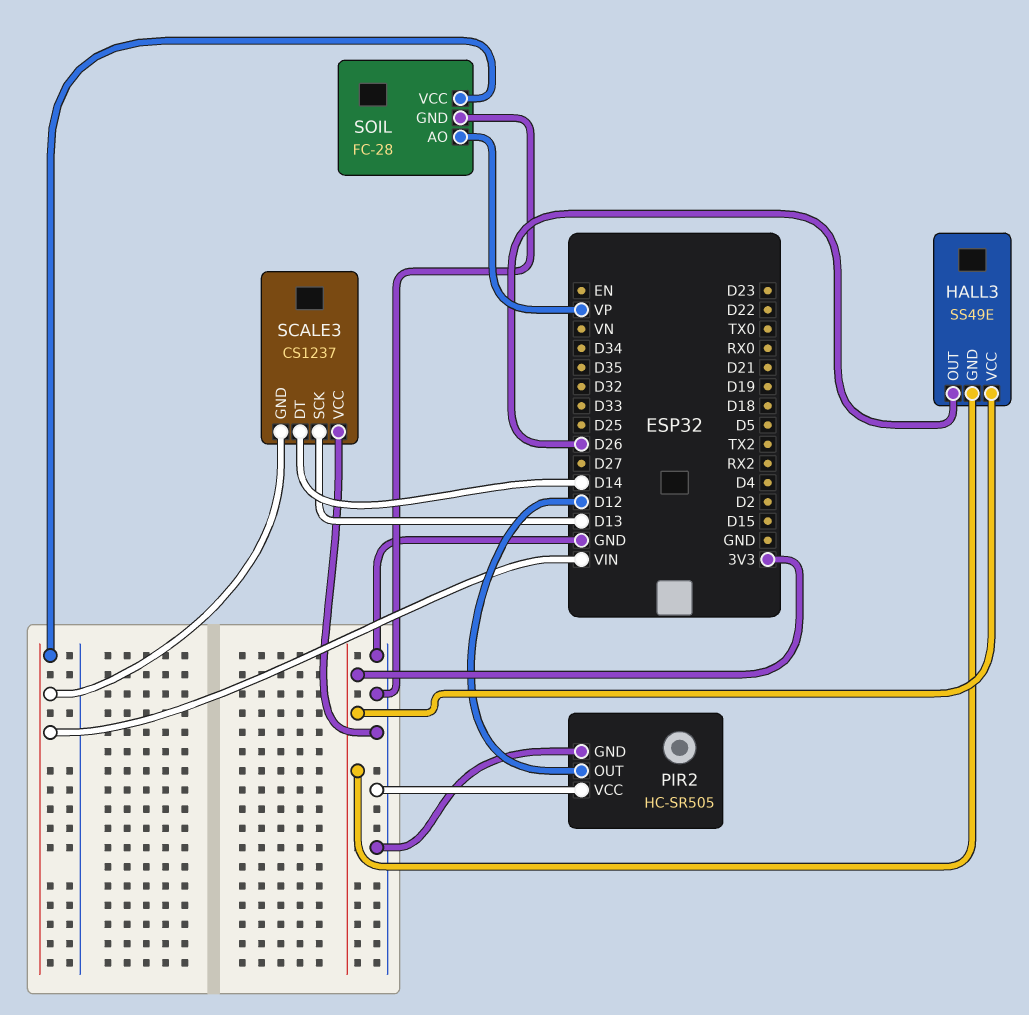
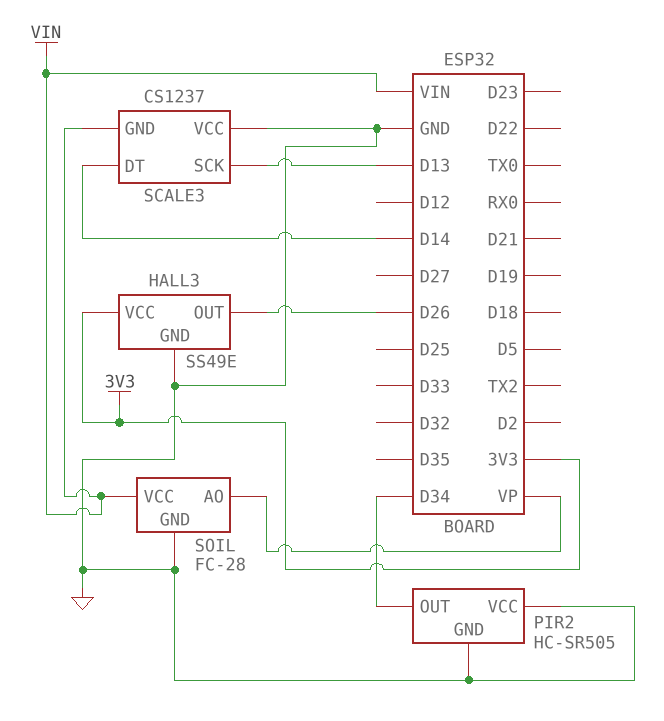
HALL3 pin GND: 3V3 -> GND
PIR2 pin OUT: D12 -> D34

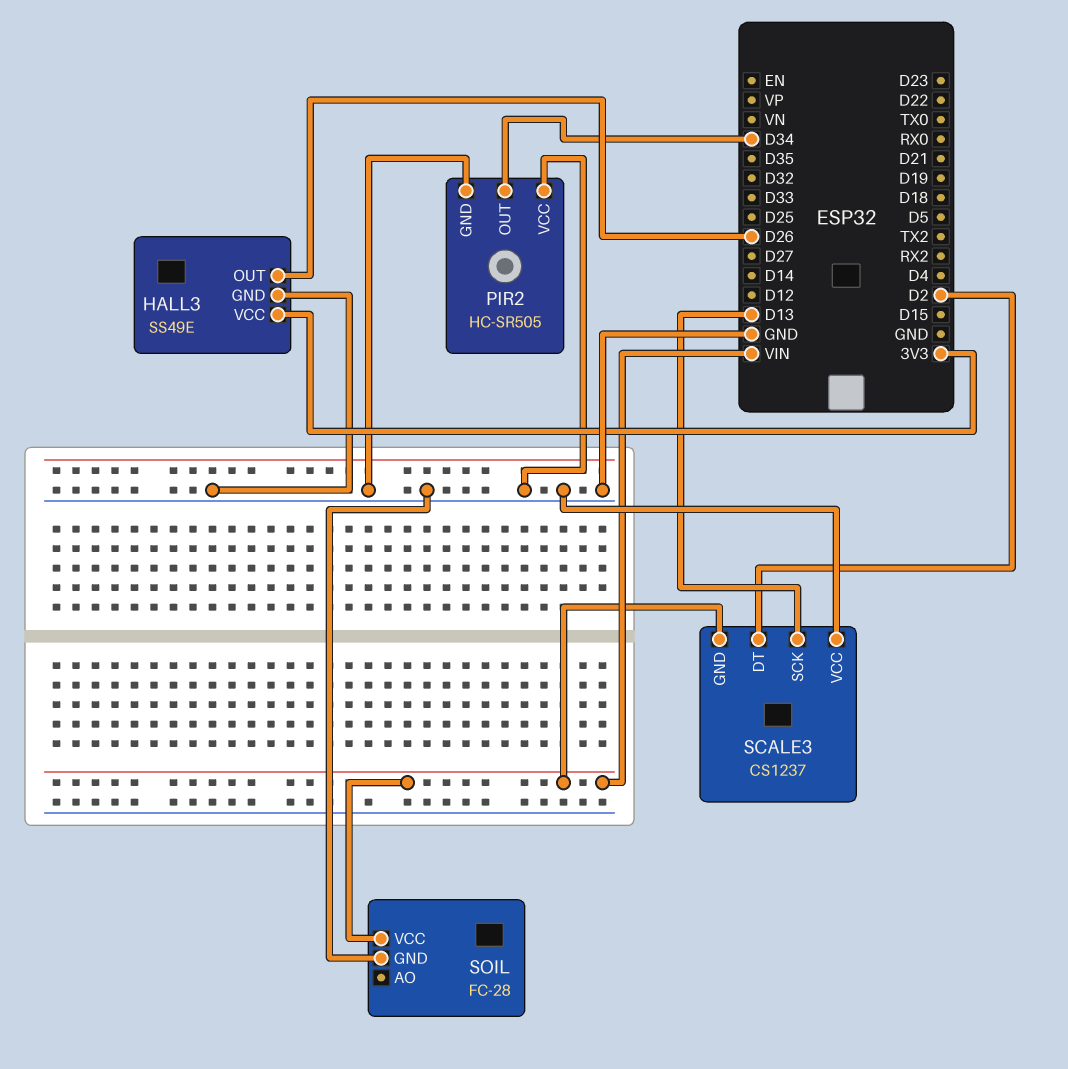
SCALE3 pin DT: D14 -> D2
SOIL pin AO: VP -> none

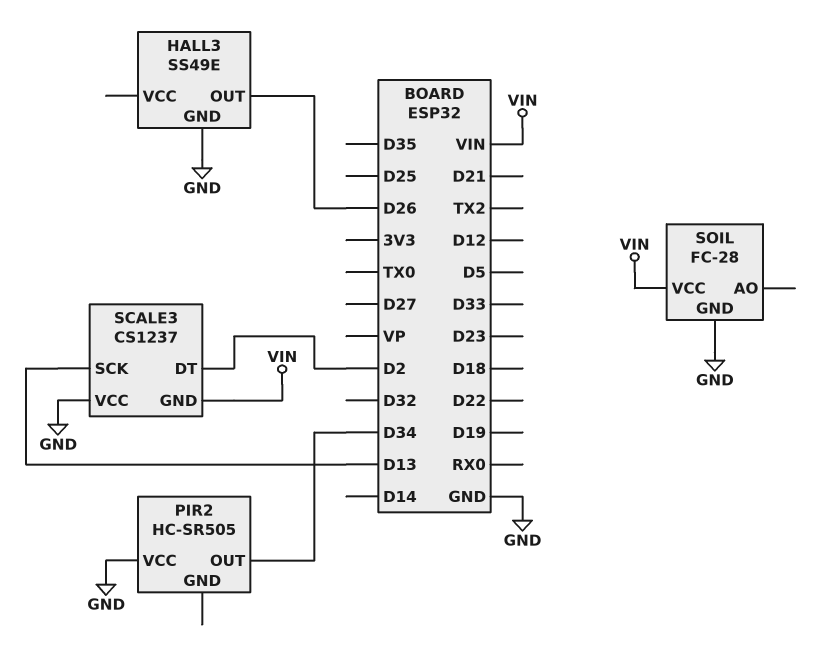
HALL3 pin VCC: 3V3 -> none
PIR2 pin GND: GND -> none

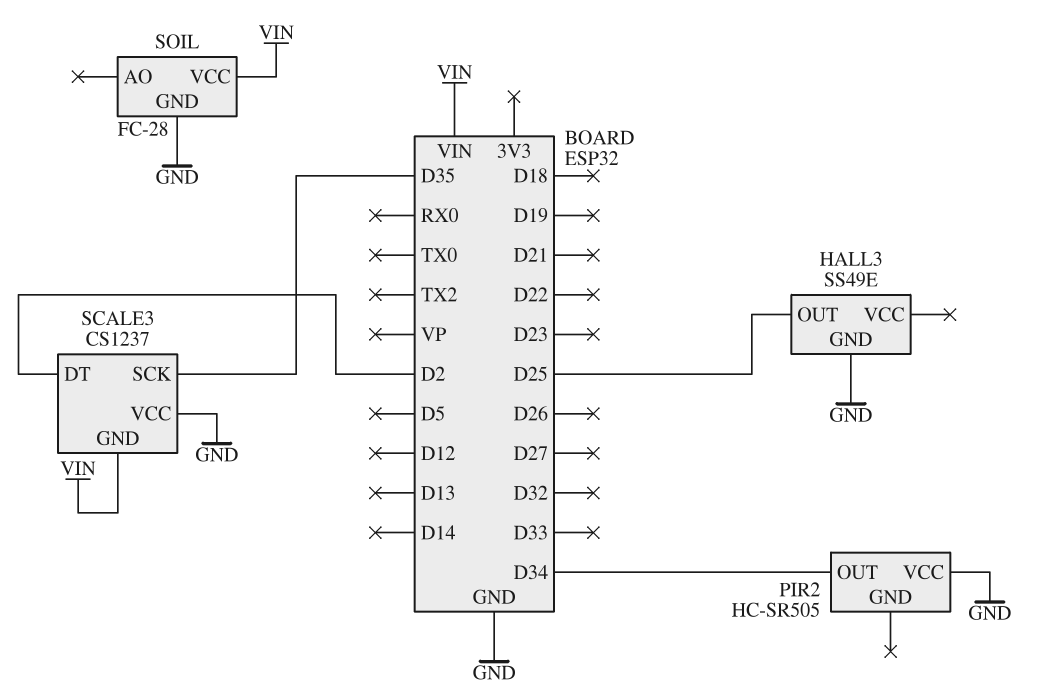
HALL3 pin OUT: D26 -> D25
SCALE3 pin SCK: D13 -> D35

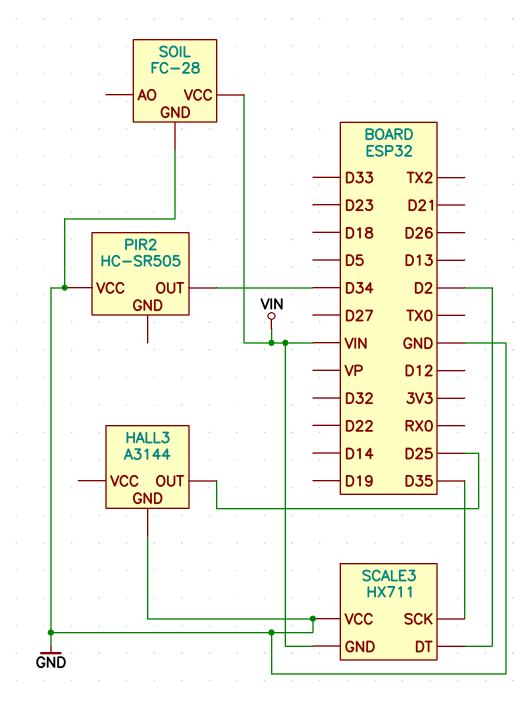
HALL3: SS49E -> A3144
SCALE3: CS1237 -> HX711

